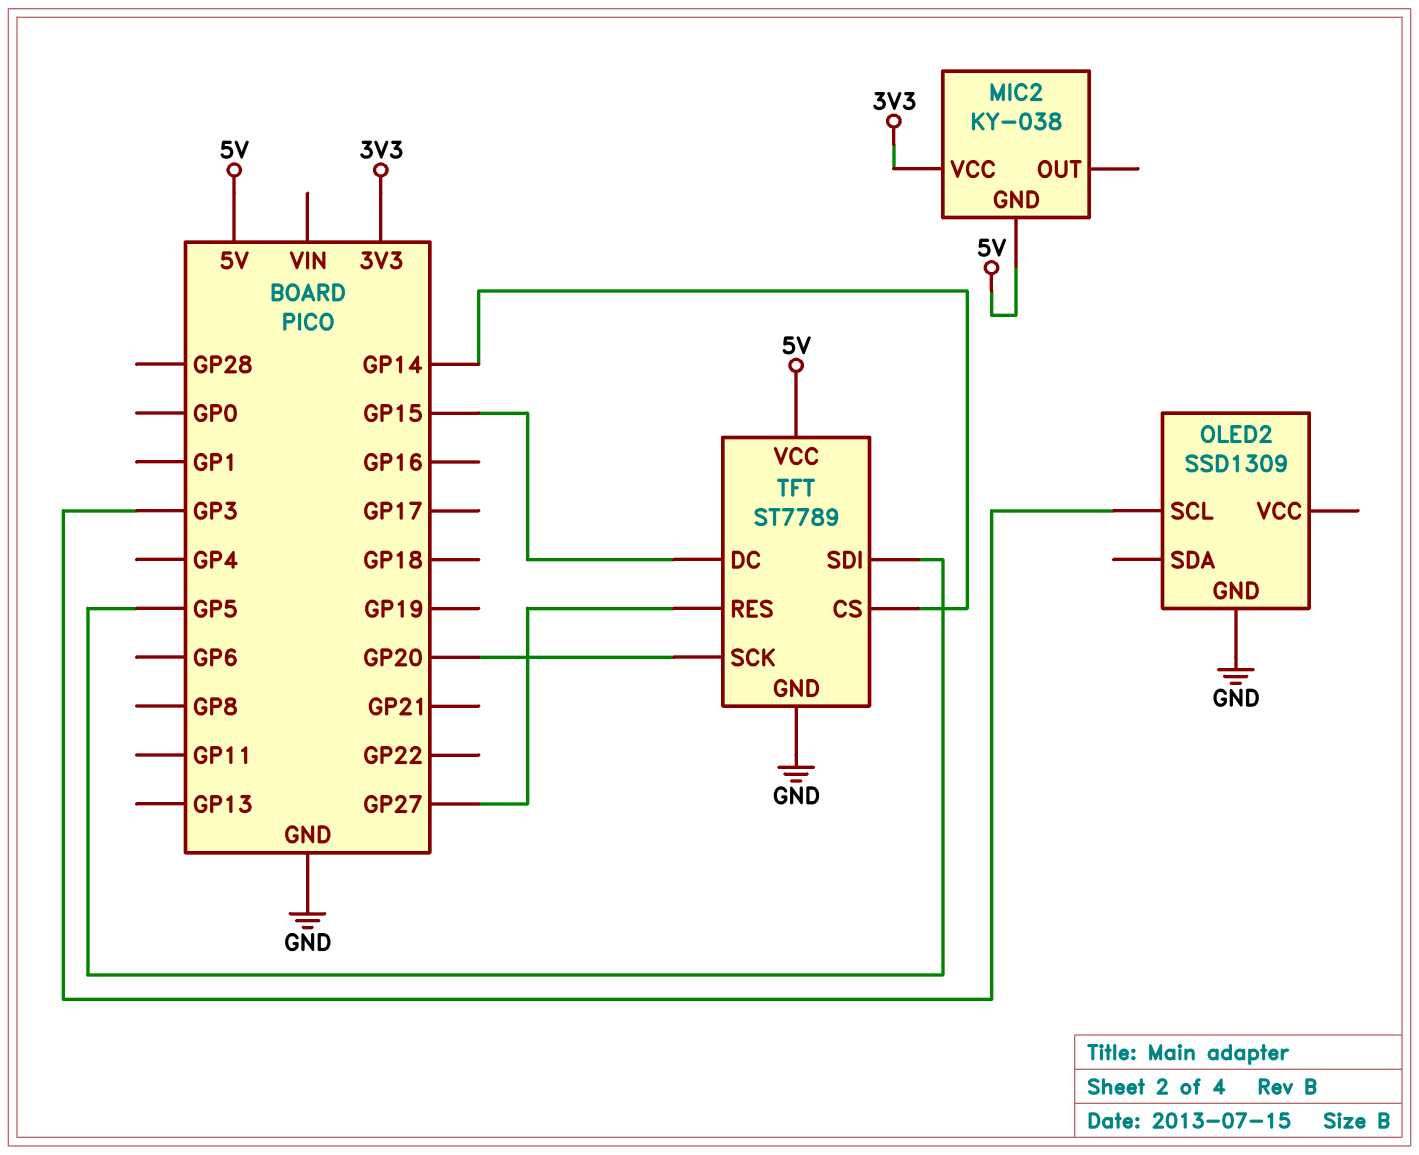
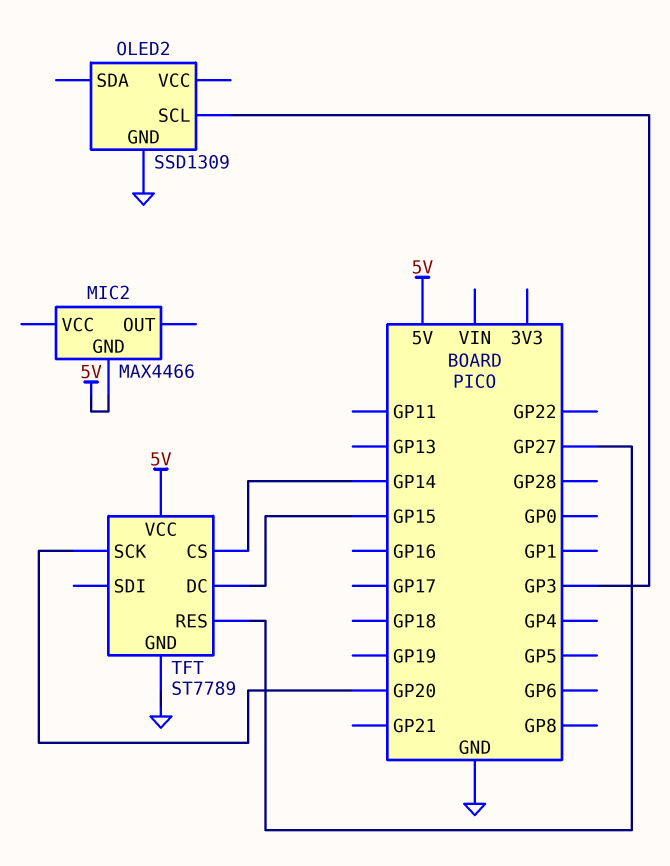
MIC2: KY-038 -> MAX4466
MIC2 pin VCC: 3V3 -> none
TFT pin SDI: GP5 -> none

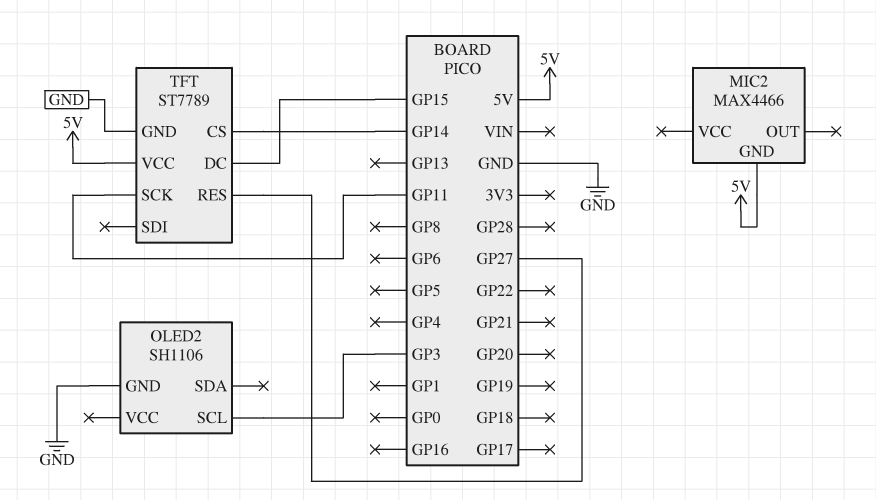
OLED2: SSD1309 -> SH1106
TFT pin SCK: GP20 -> GP11

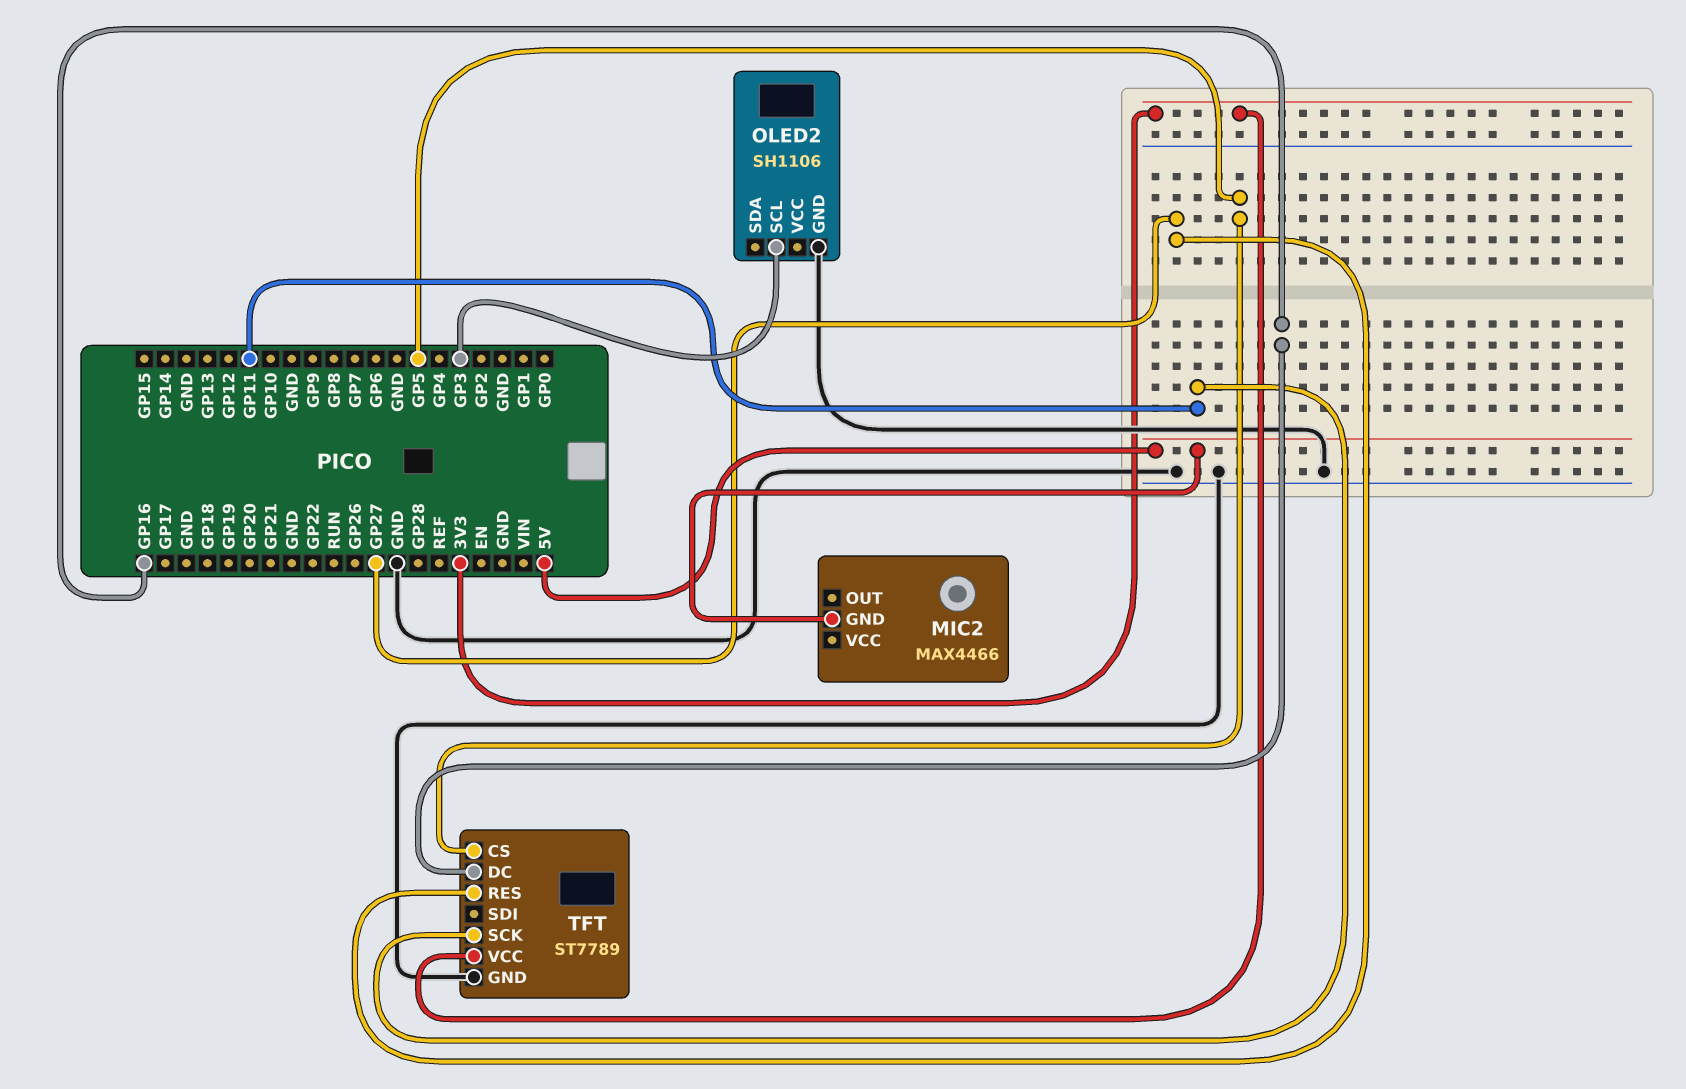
TFT pin CS: GP14 -> GP5
TFT pin DC: GP15 -> GP16
TFT pin VCC: 5V -> 3V3

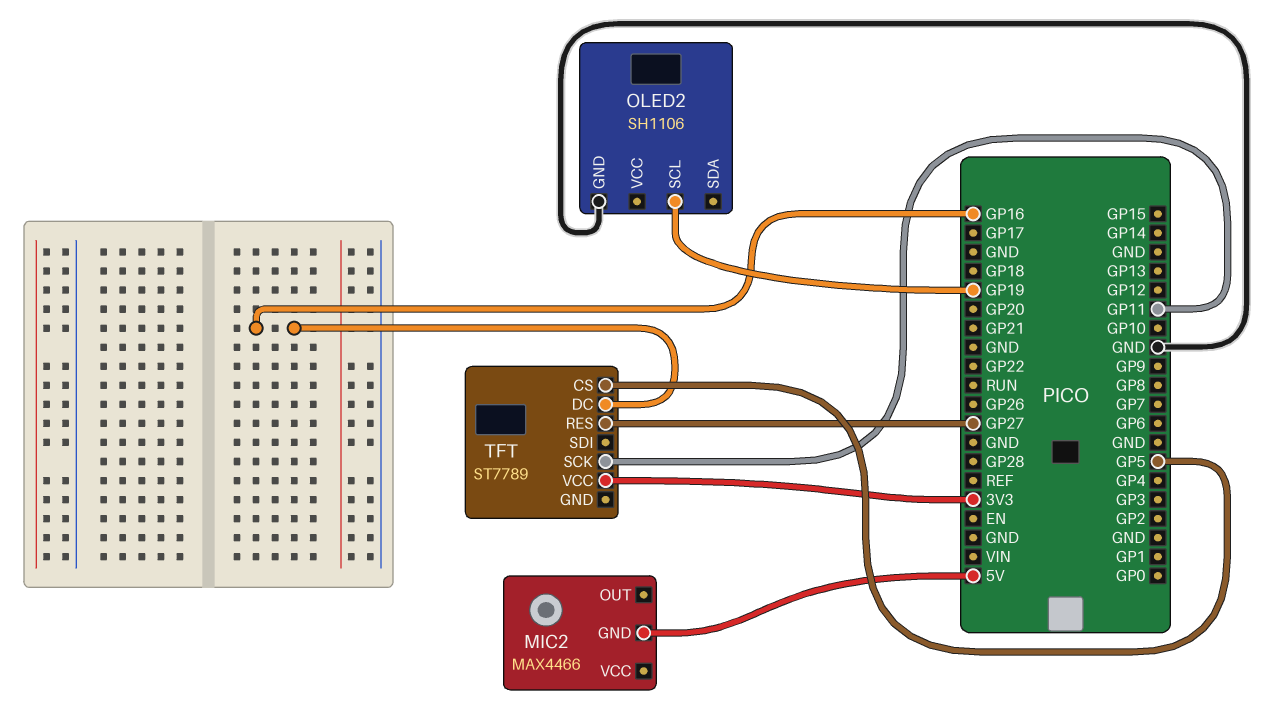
OLED2 pin SCL: GP3 -> GP19
TFT pin GND: GND -> none

